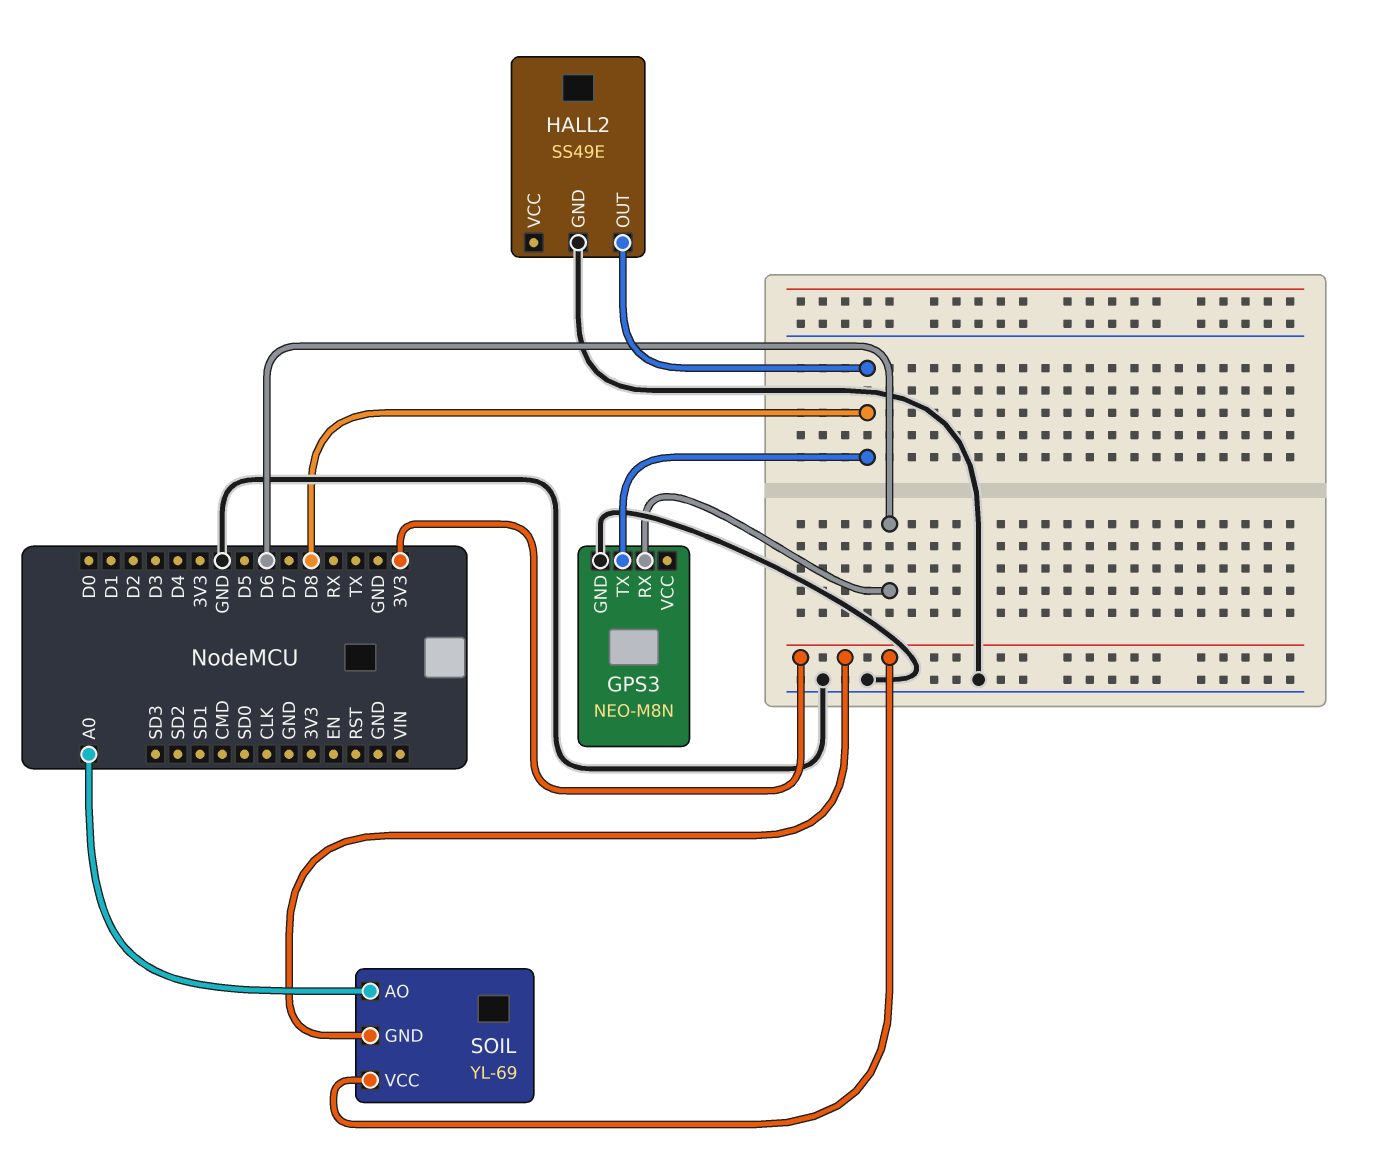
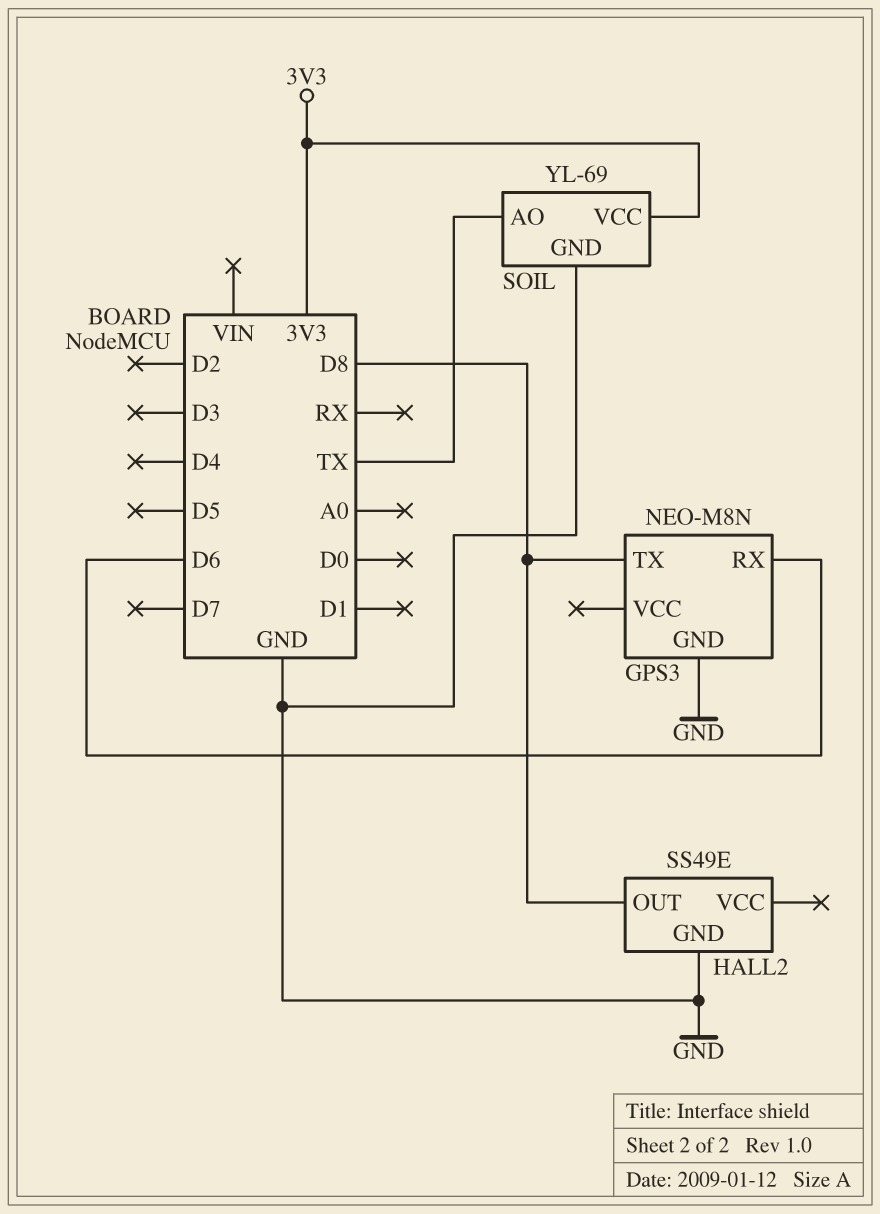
SOIL pin AO: A0 -> TX
SOIL pin GND: 3V3 -> GND

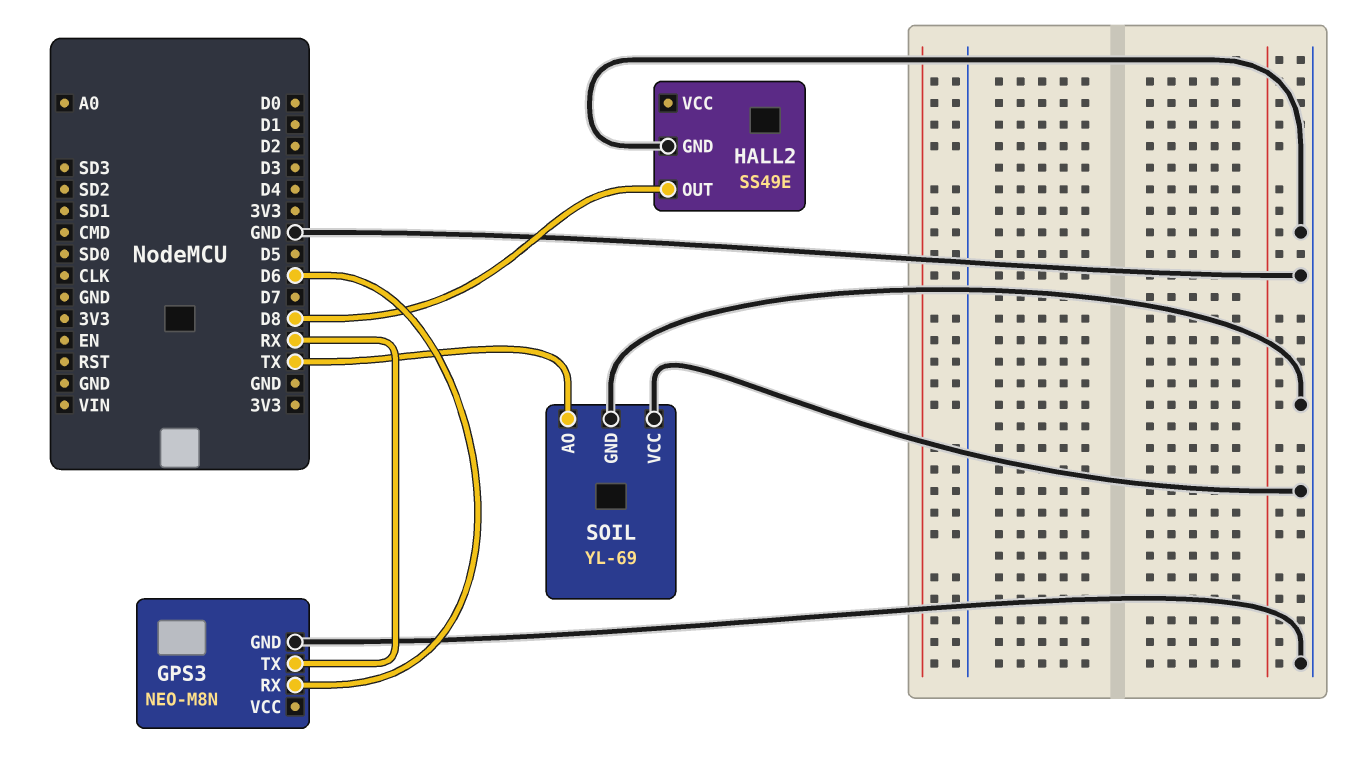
GPS3 pin TX: D8 -> RX
SOIL pin VCC: 3V3 -> GND

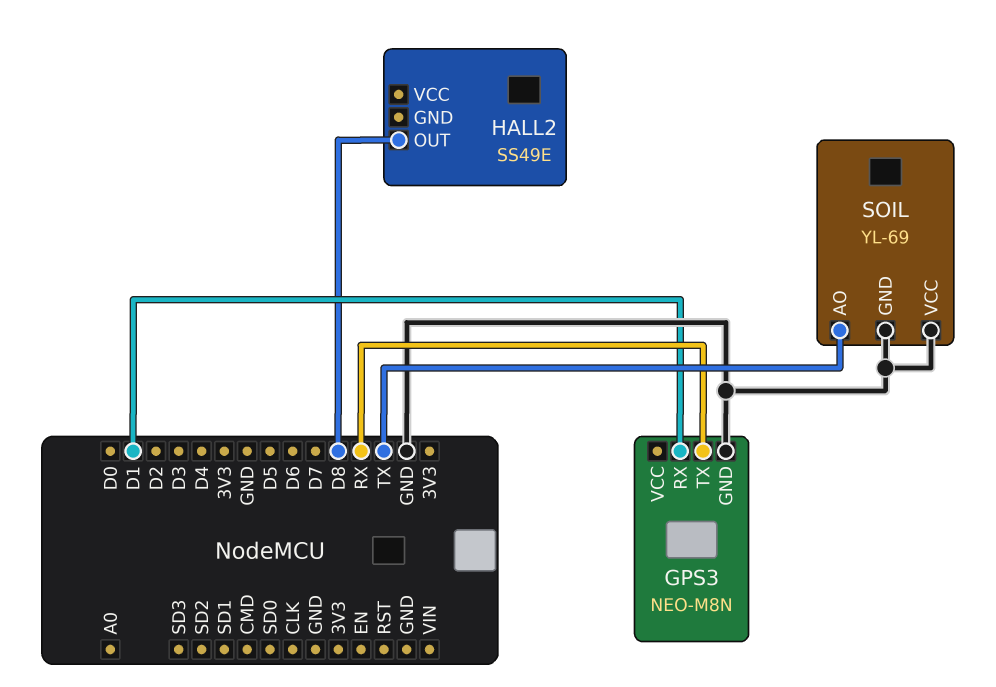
GPS3 pin RX: D6 -> D1
HALL2 pin GND: GND -> none

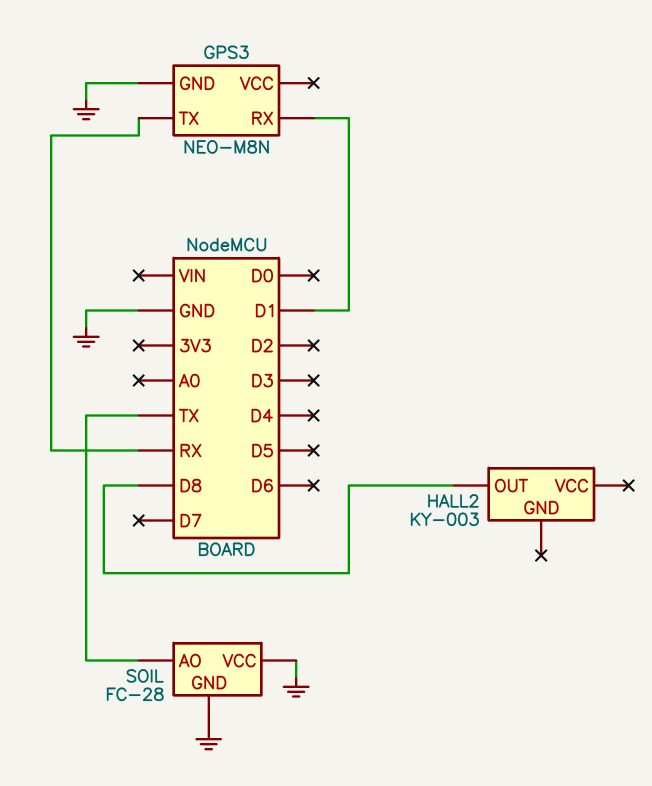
HALL2: SS49E -> KY-003
SOIL: YL-69 -> FC-28

